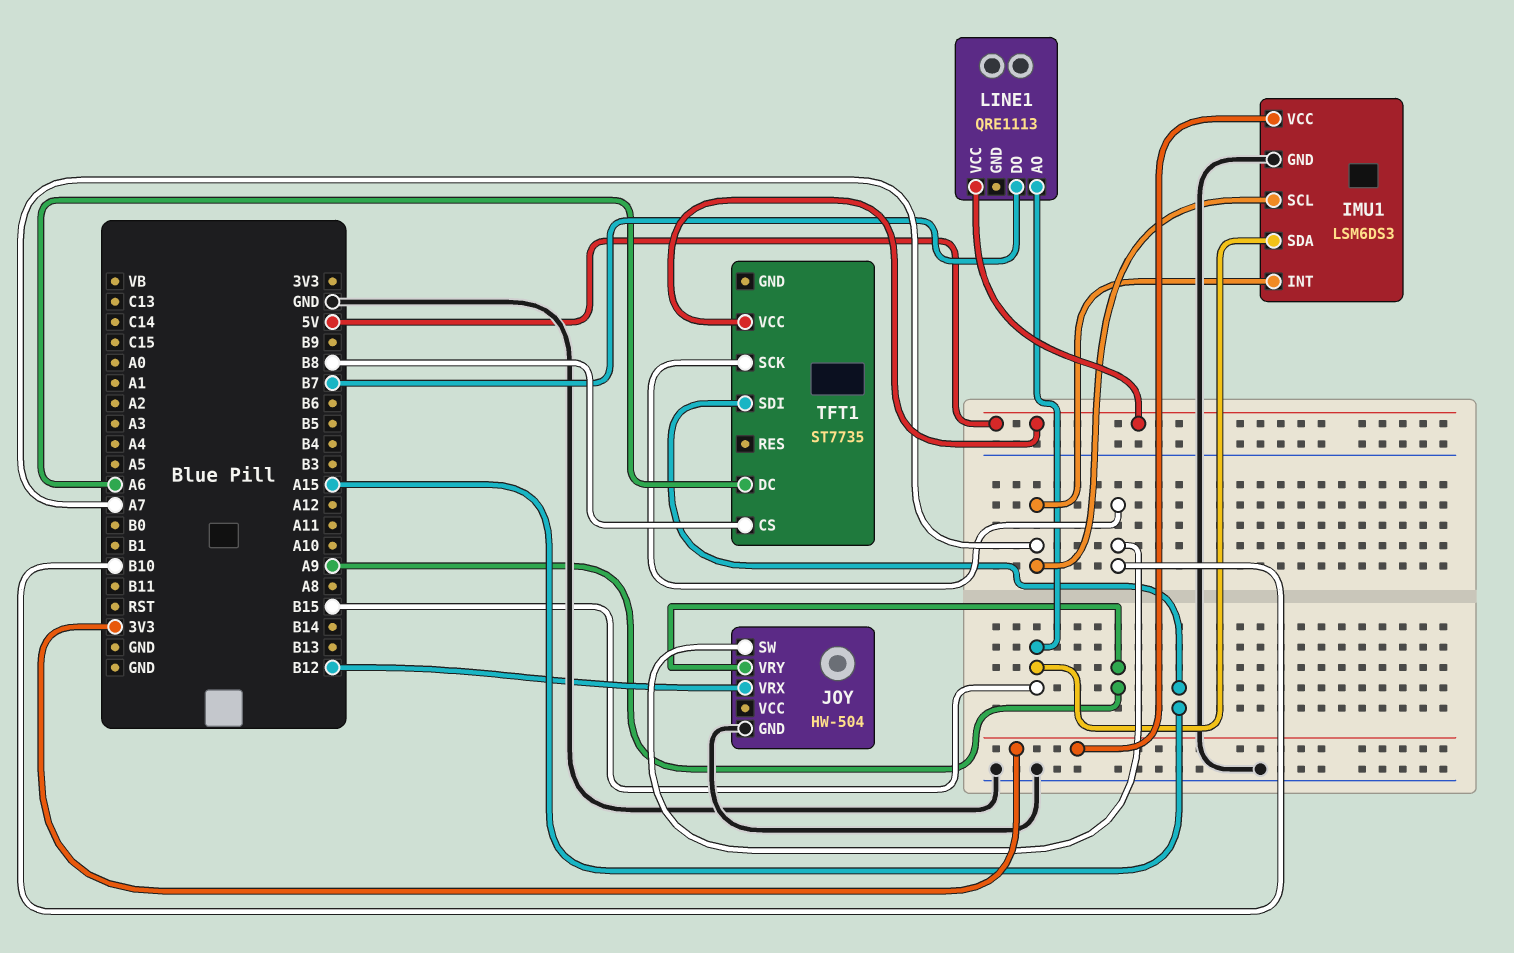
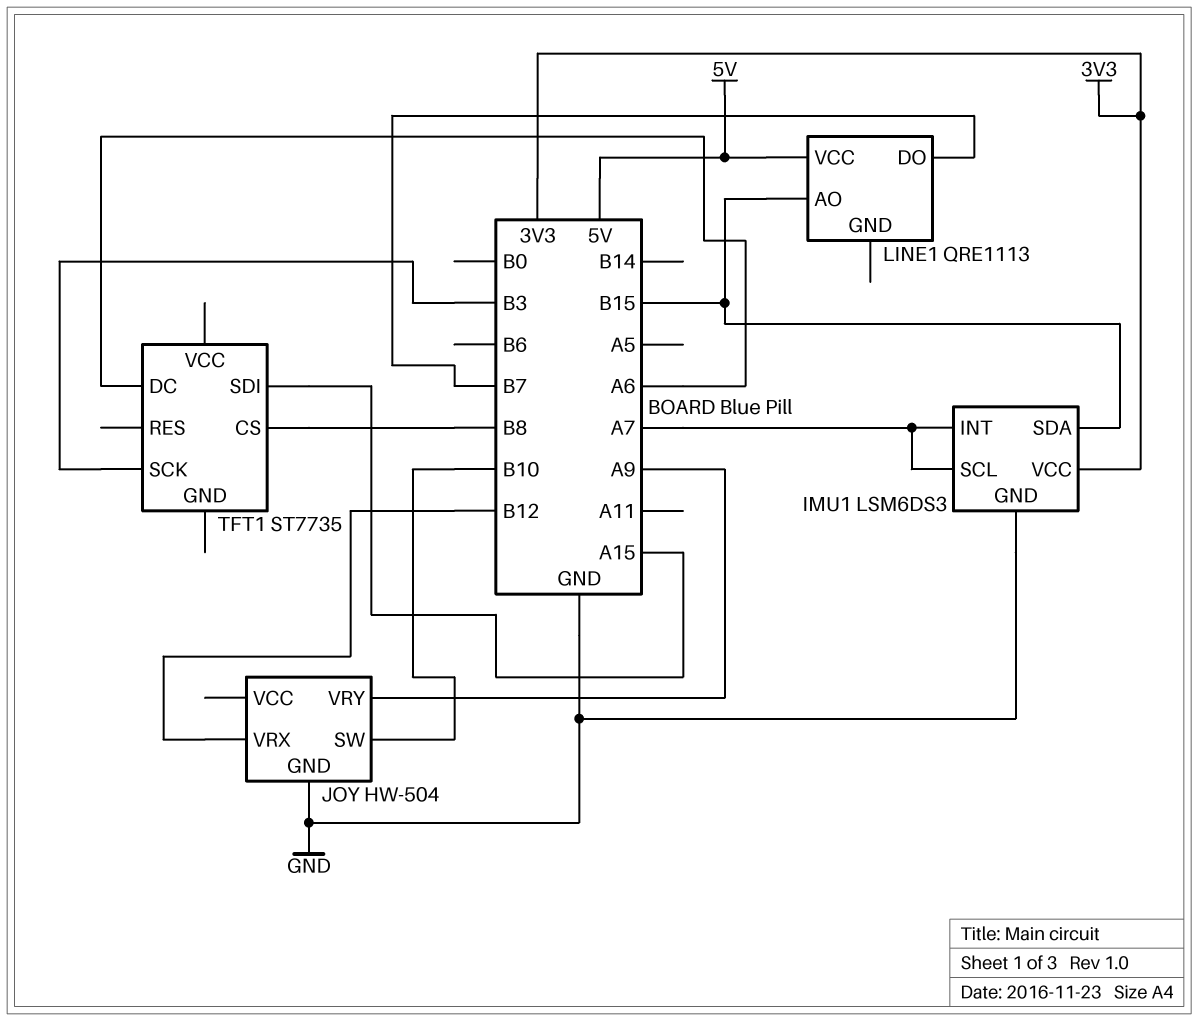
TFT1 pin SCK: B10 -> B3
TFT1 pin VCC: 5V -> none

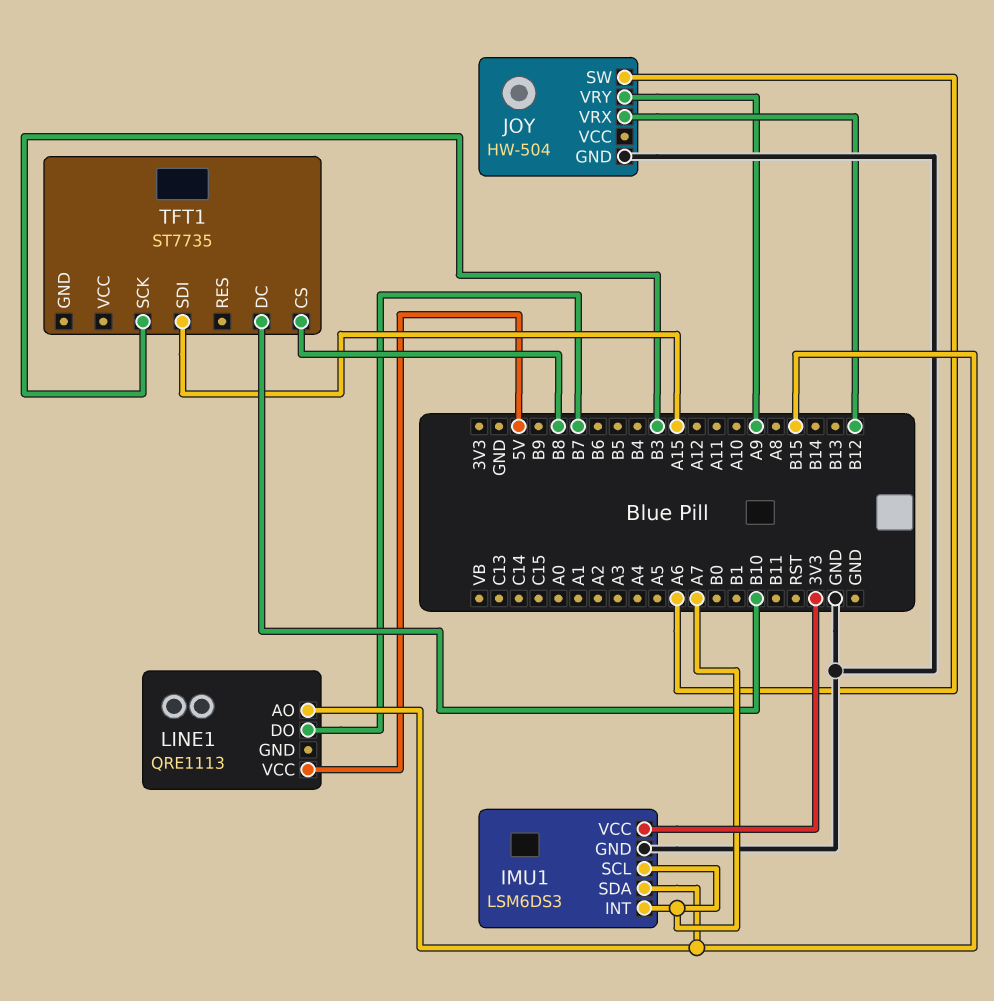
JOY pin SW: B10 -> A6
TFT1 pin DC: A6 -> B10

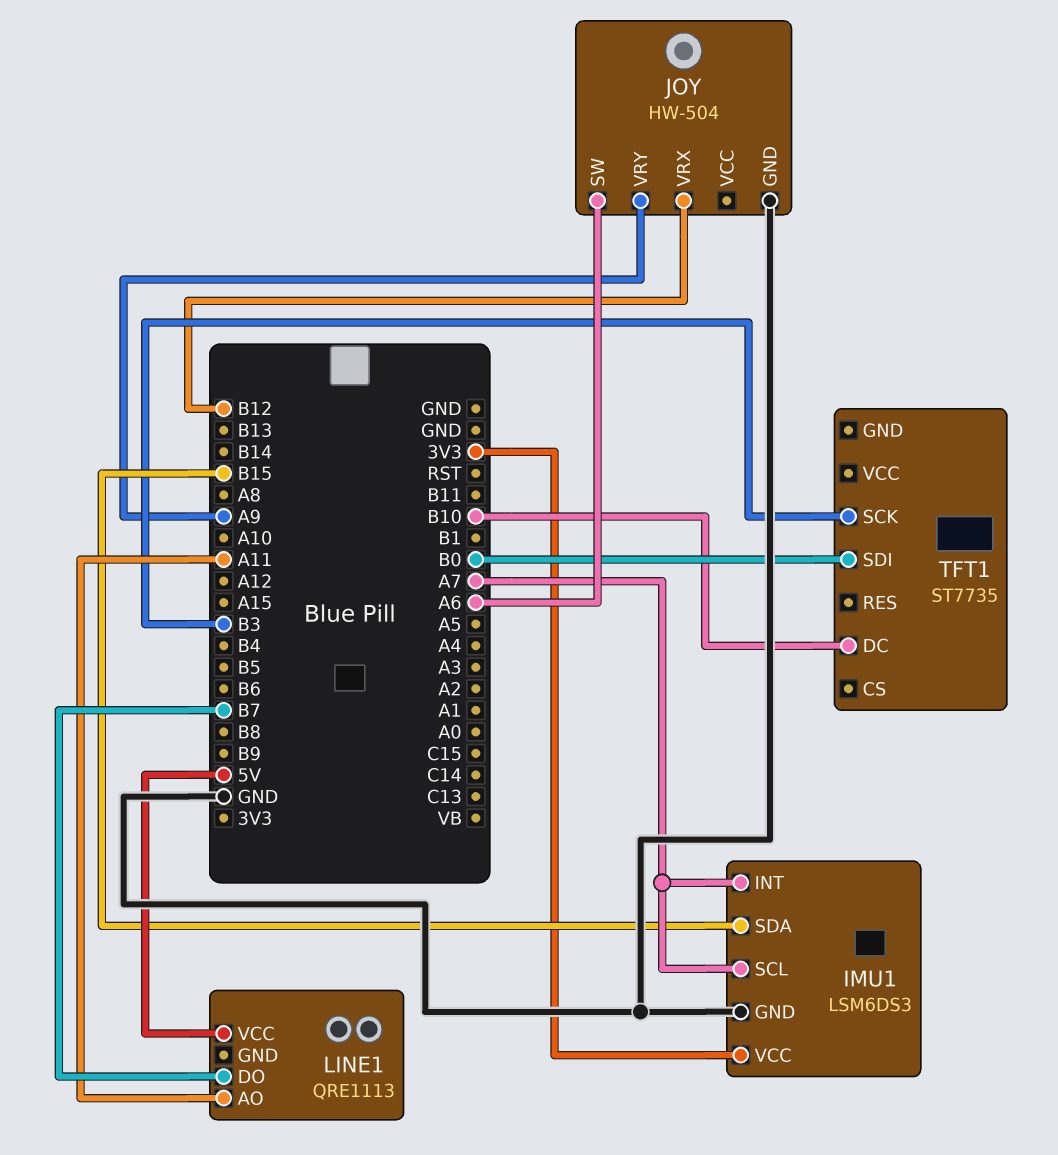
LINE1 pin AO: B15 -> A11
TFT1 pin CS: B8 -> none
TFT1 pin SDI: A15 -> B0

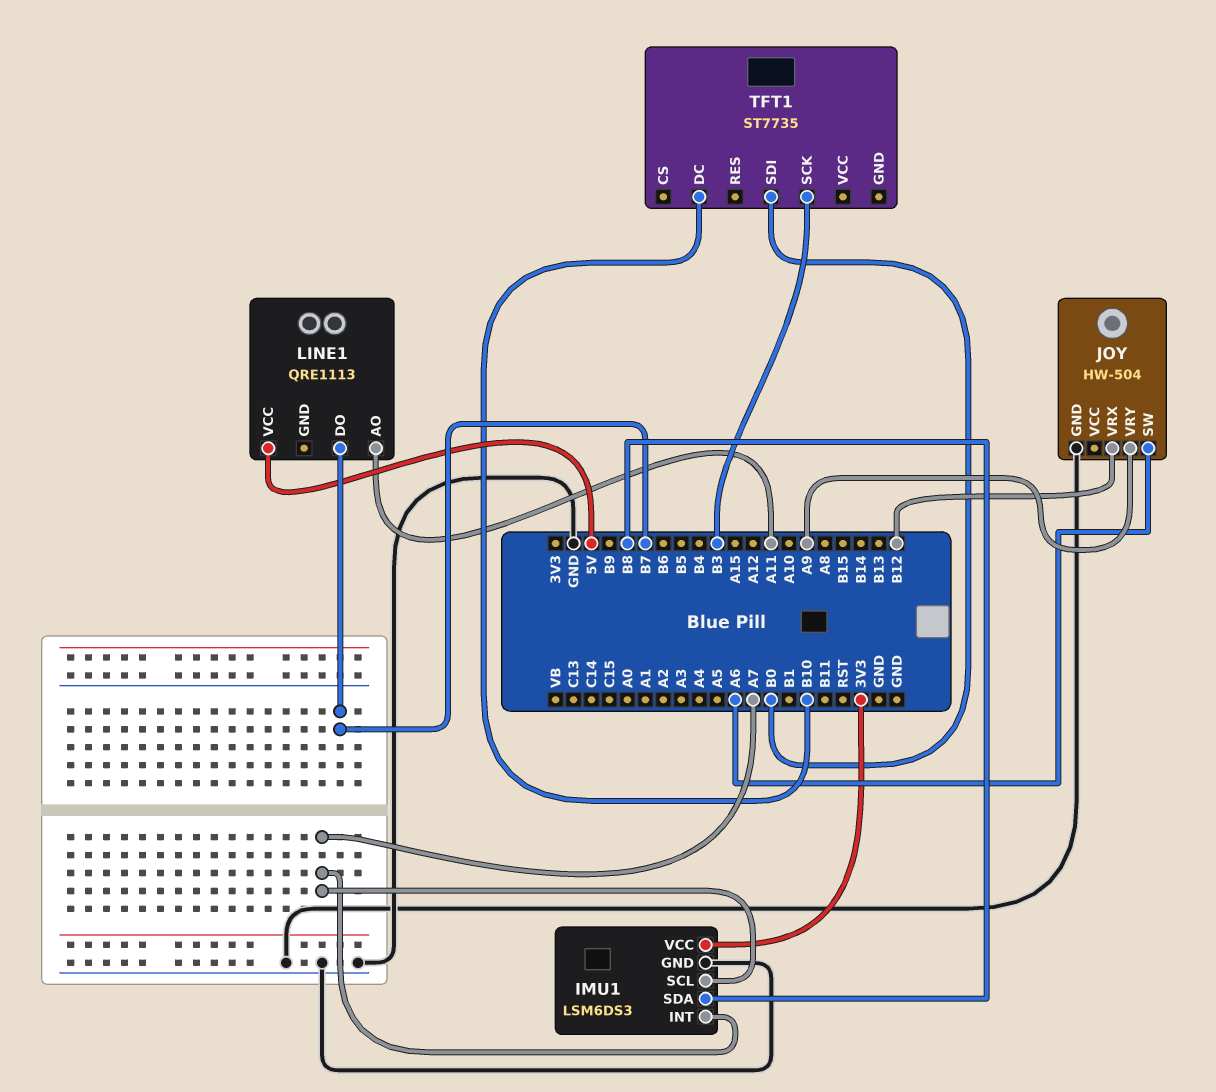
IMU1 pin SDA: B15 -> B8

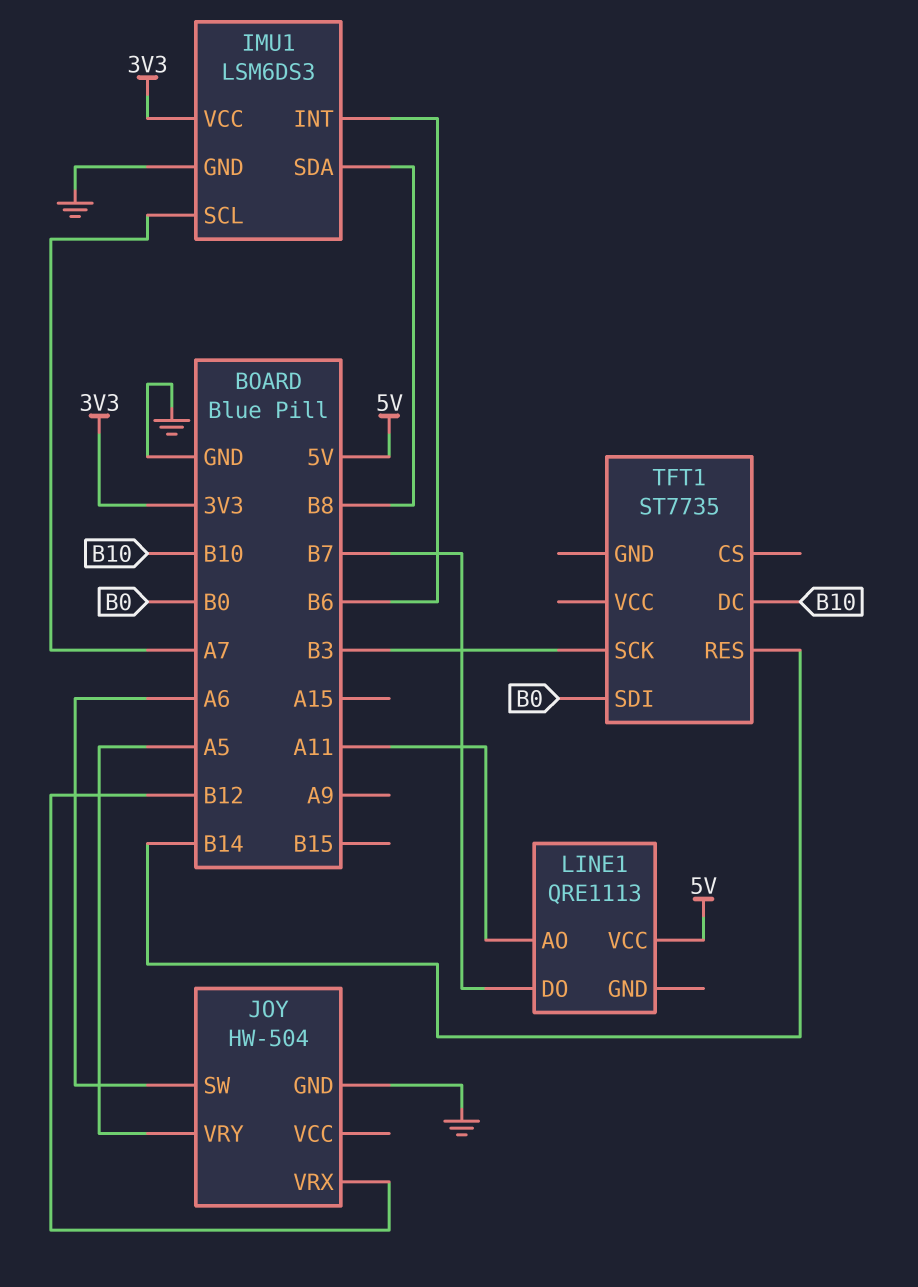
IMU1 pin INT: A7 -> B6
JOY pin VRY: A9 -> A5
TFT1 pin RES: none -> B14

